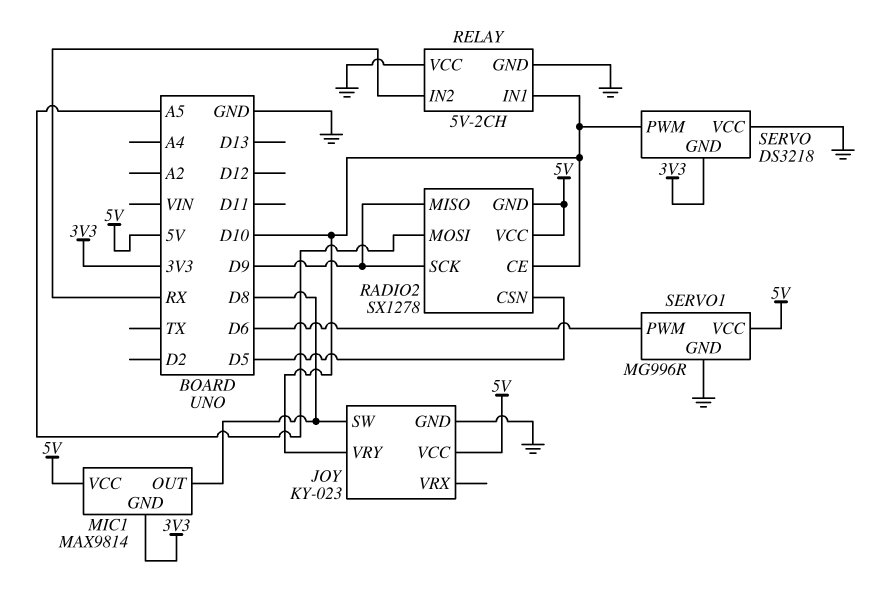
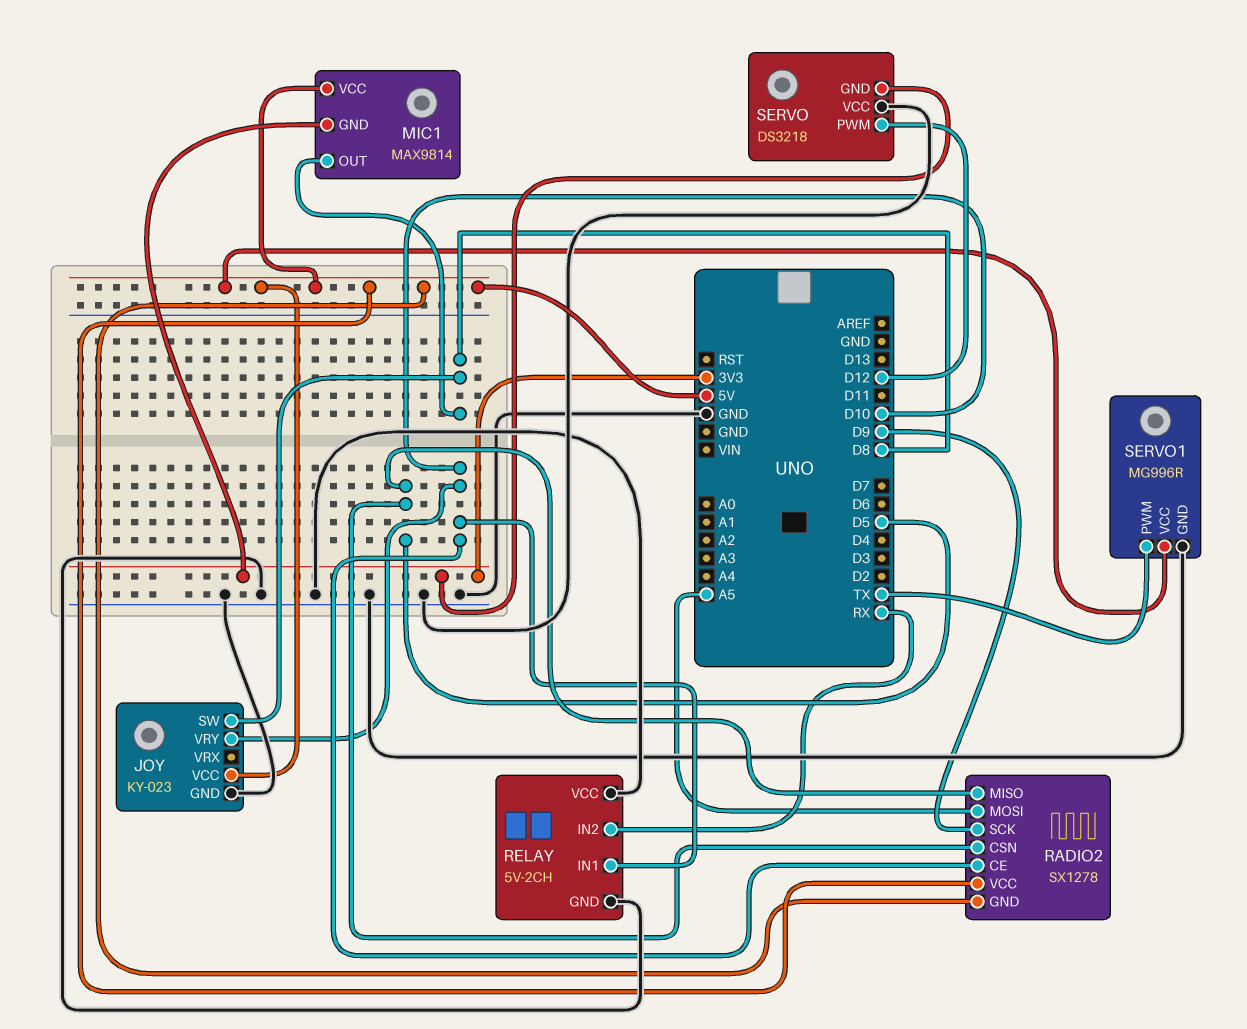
RADIO2 pin MISO: D9 -> D5
SERVO pin PWM: D10 -> D12
SERVO1 pin PWM: D6 -> TX

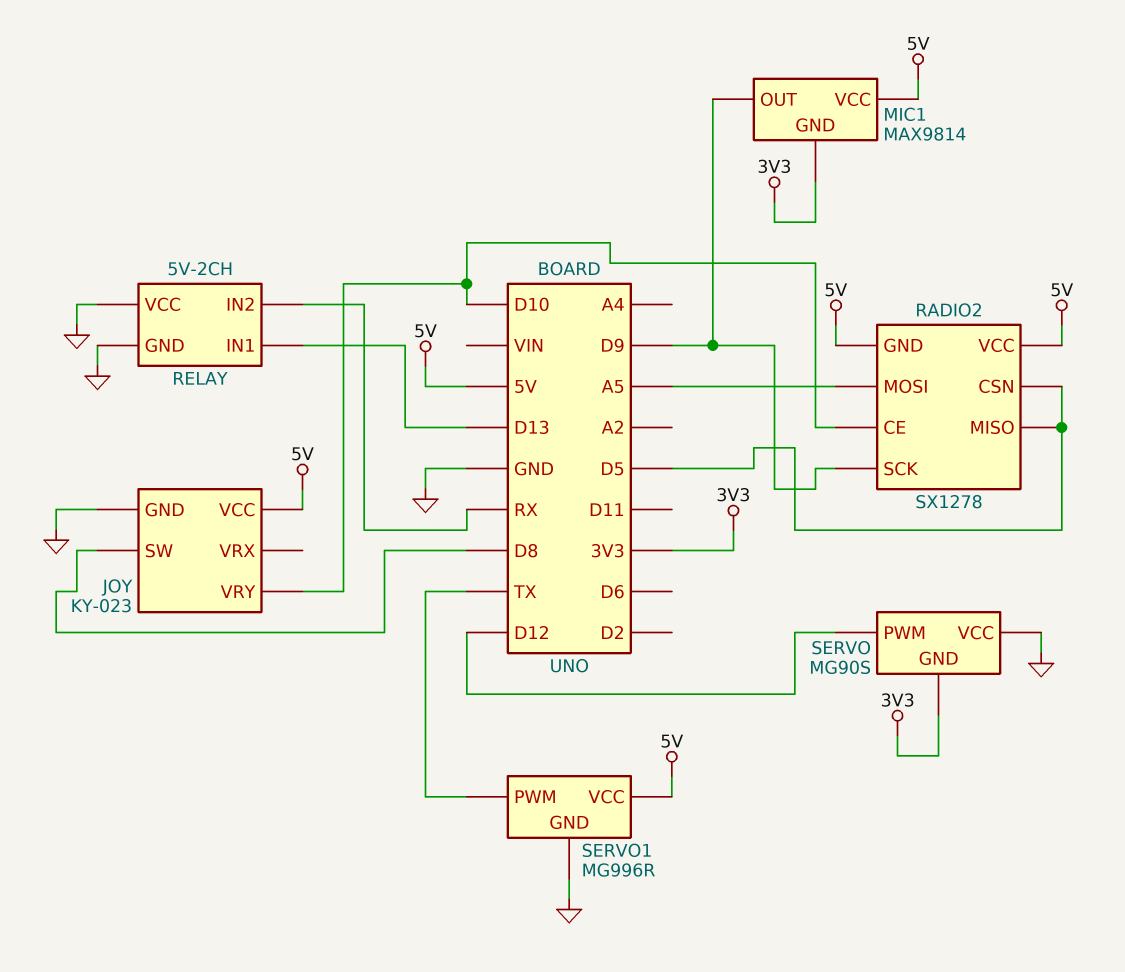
MIC1 pin OUT: D8 -> D9
RELAY pin IN1: D10 -> D13
SERVO: DS3218 -> MG90S

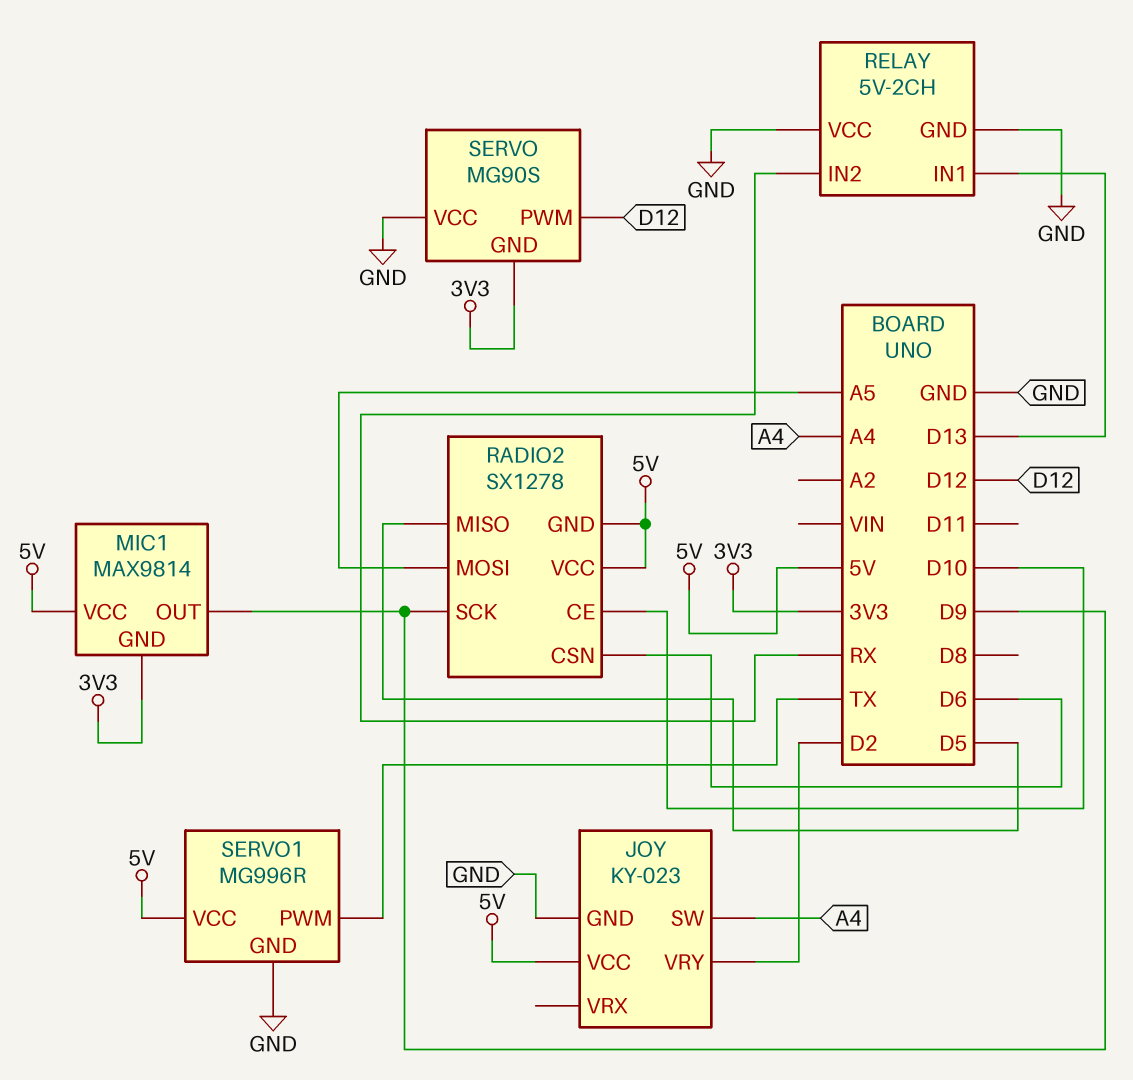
JOY pin SW: D8 -> A4
JOY pin VRY: D10 -> D2
RADIO2 pin CSN: D5 -> D6

